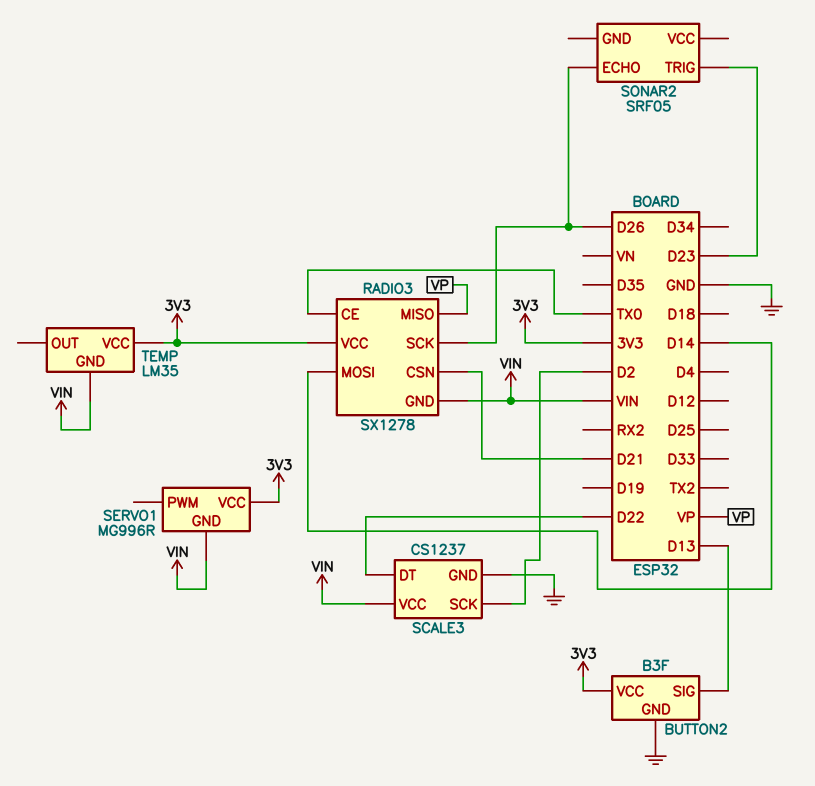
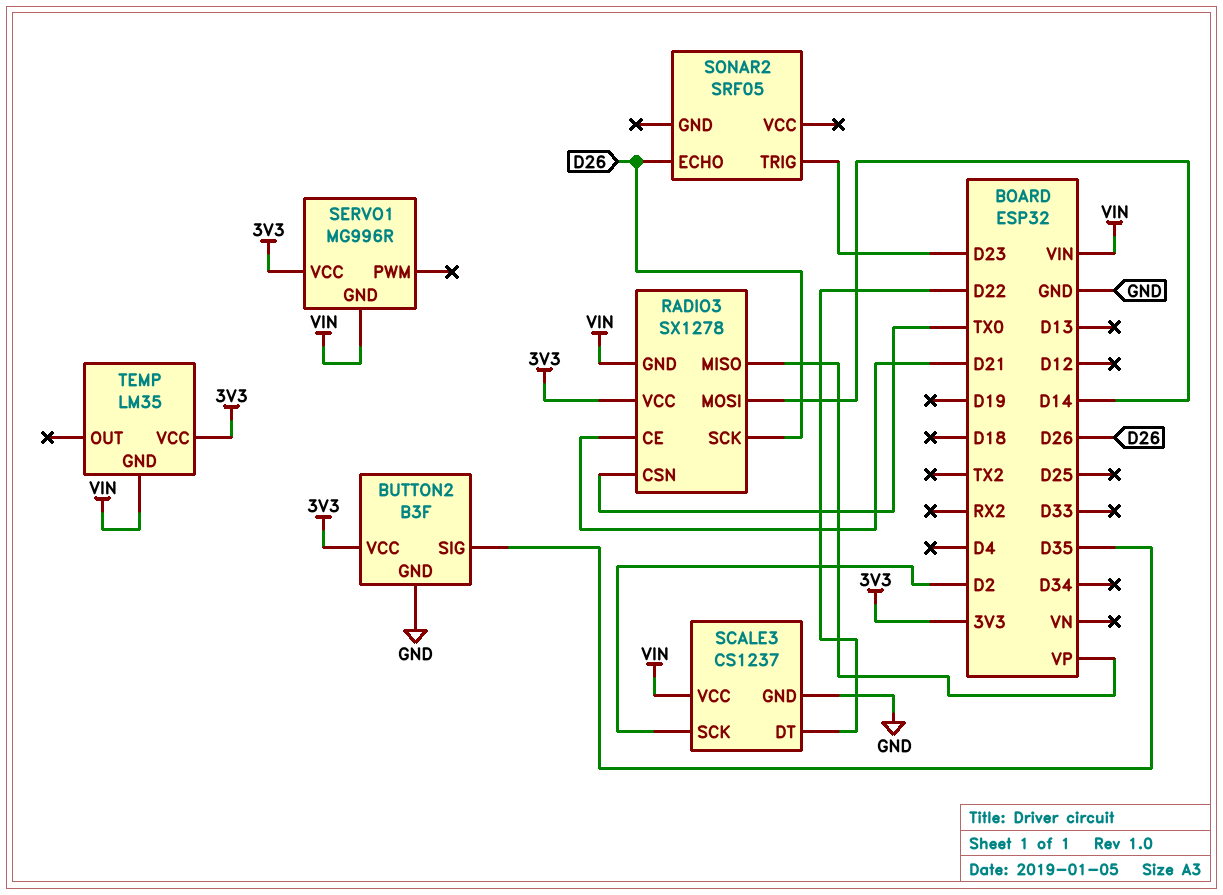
BUTTON2 pin SIG: D13 -> D35
RADIO3 pin CE: TX0 -> D21
RADIO3 pin CSN: D21 -> TX0

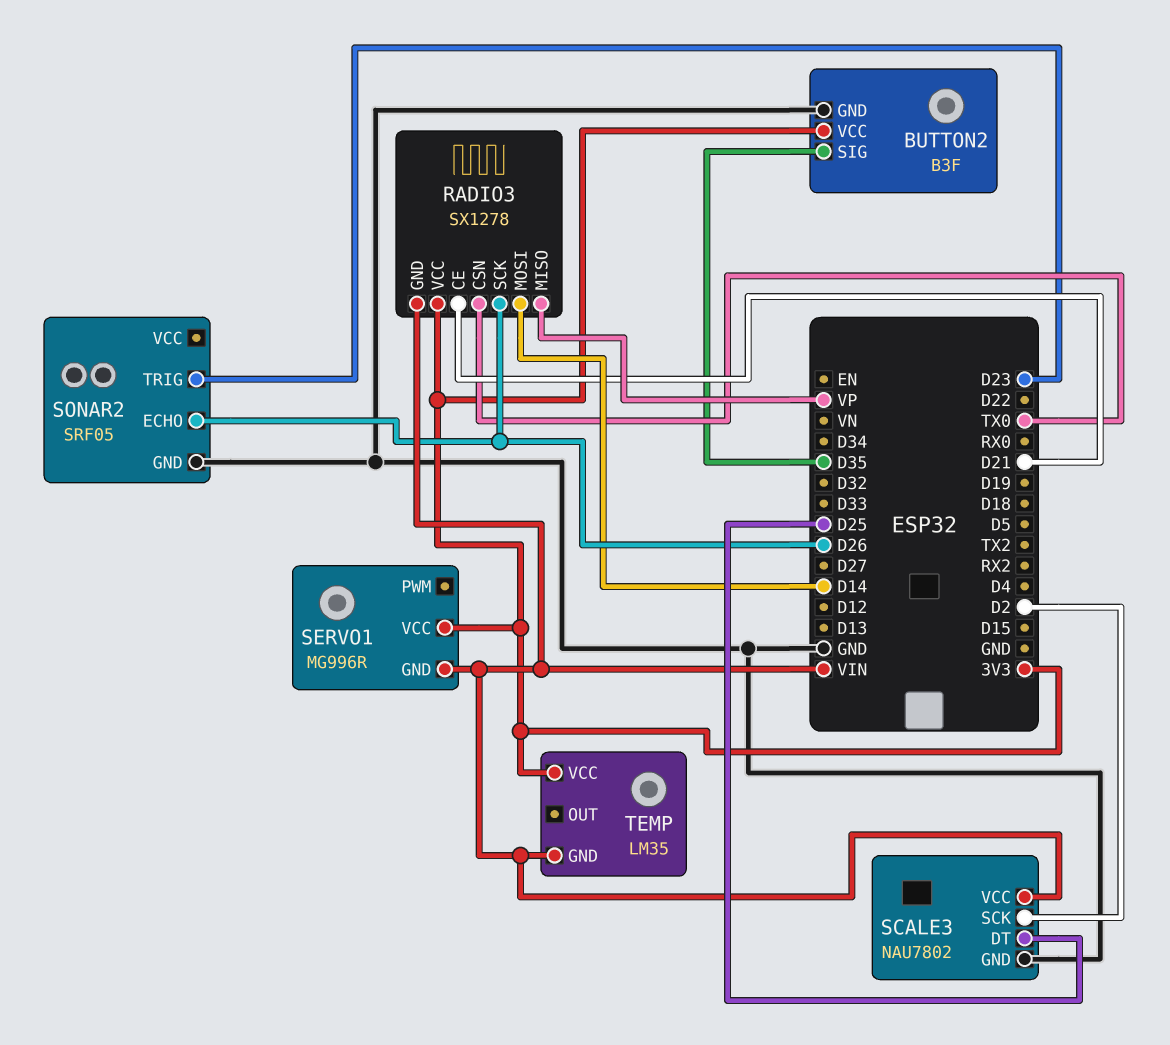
SCALE3: CS1237 -> NAU7802
SCALE3 pin DT: D22 -> D25
SONAR2 pin GND: none -> GND

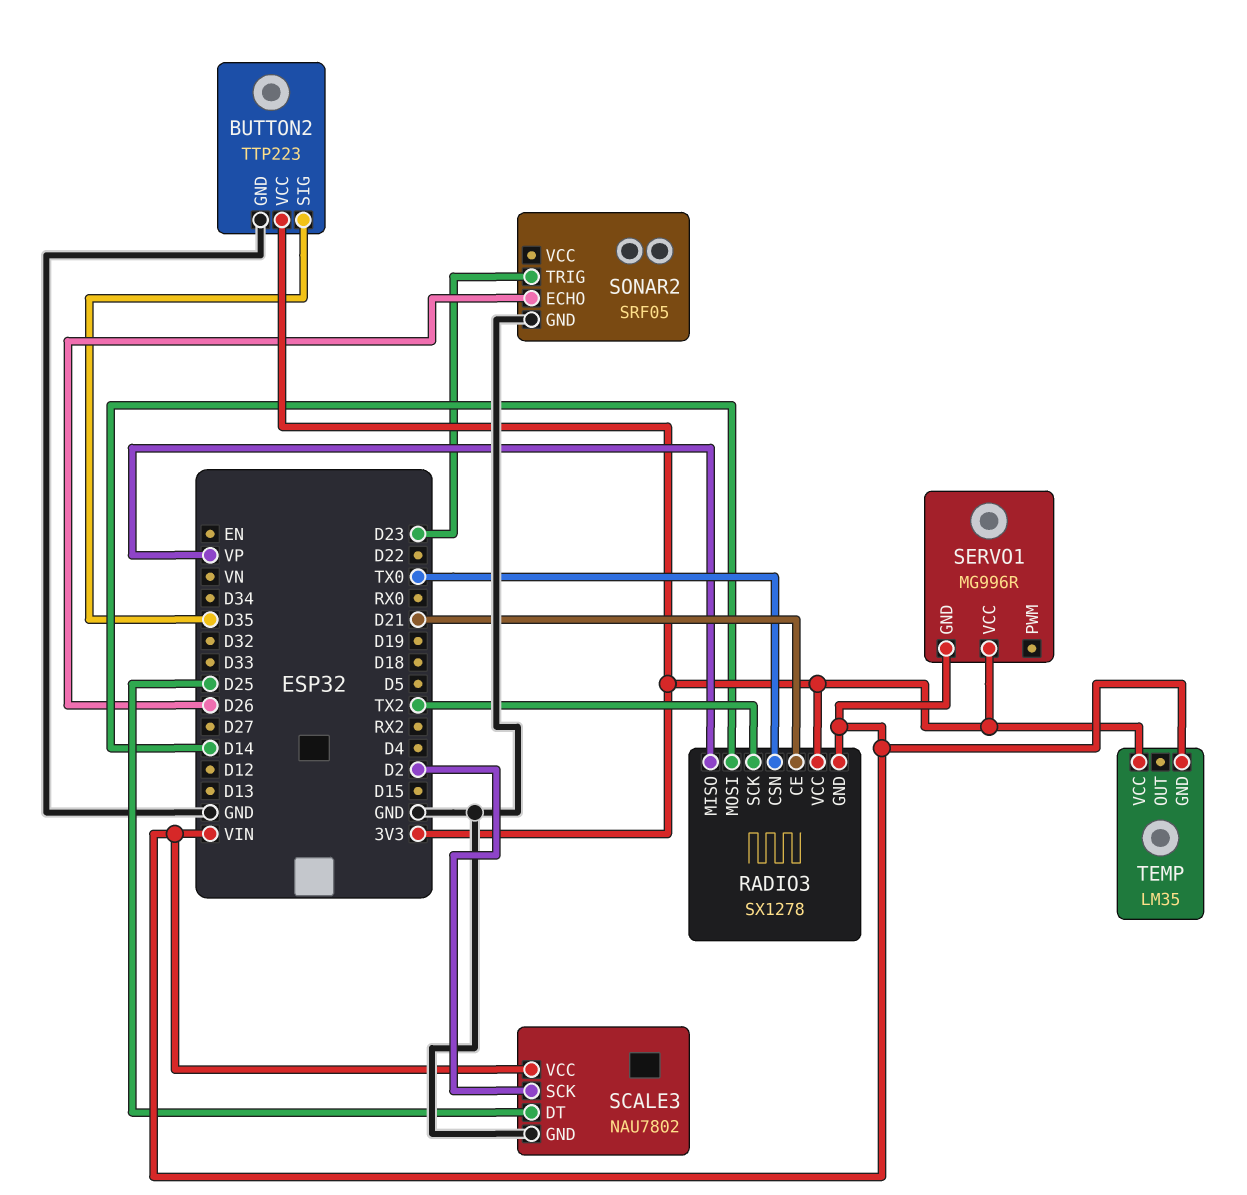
BUTTON2: B3F -> TTP223
RADIO3 pin SCK: D26 -> TX2

